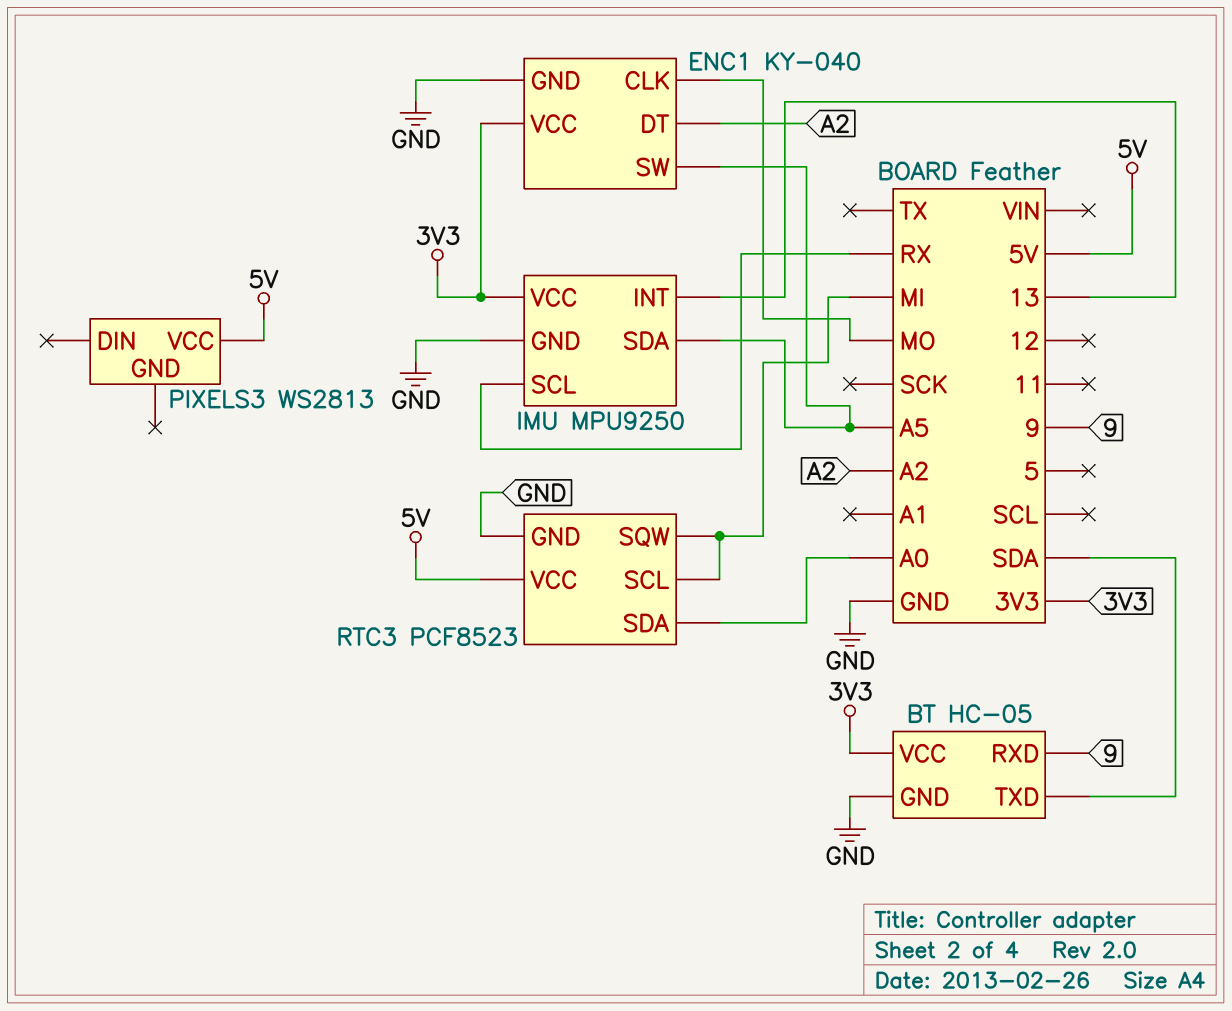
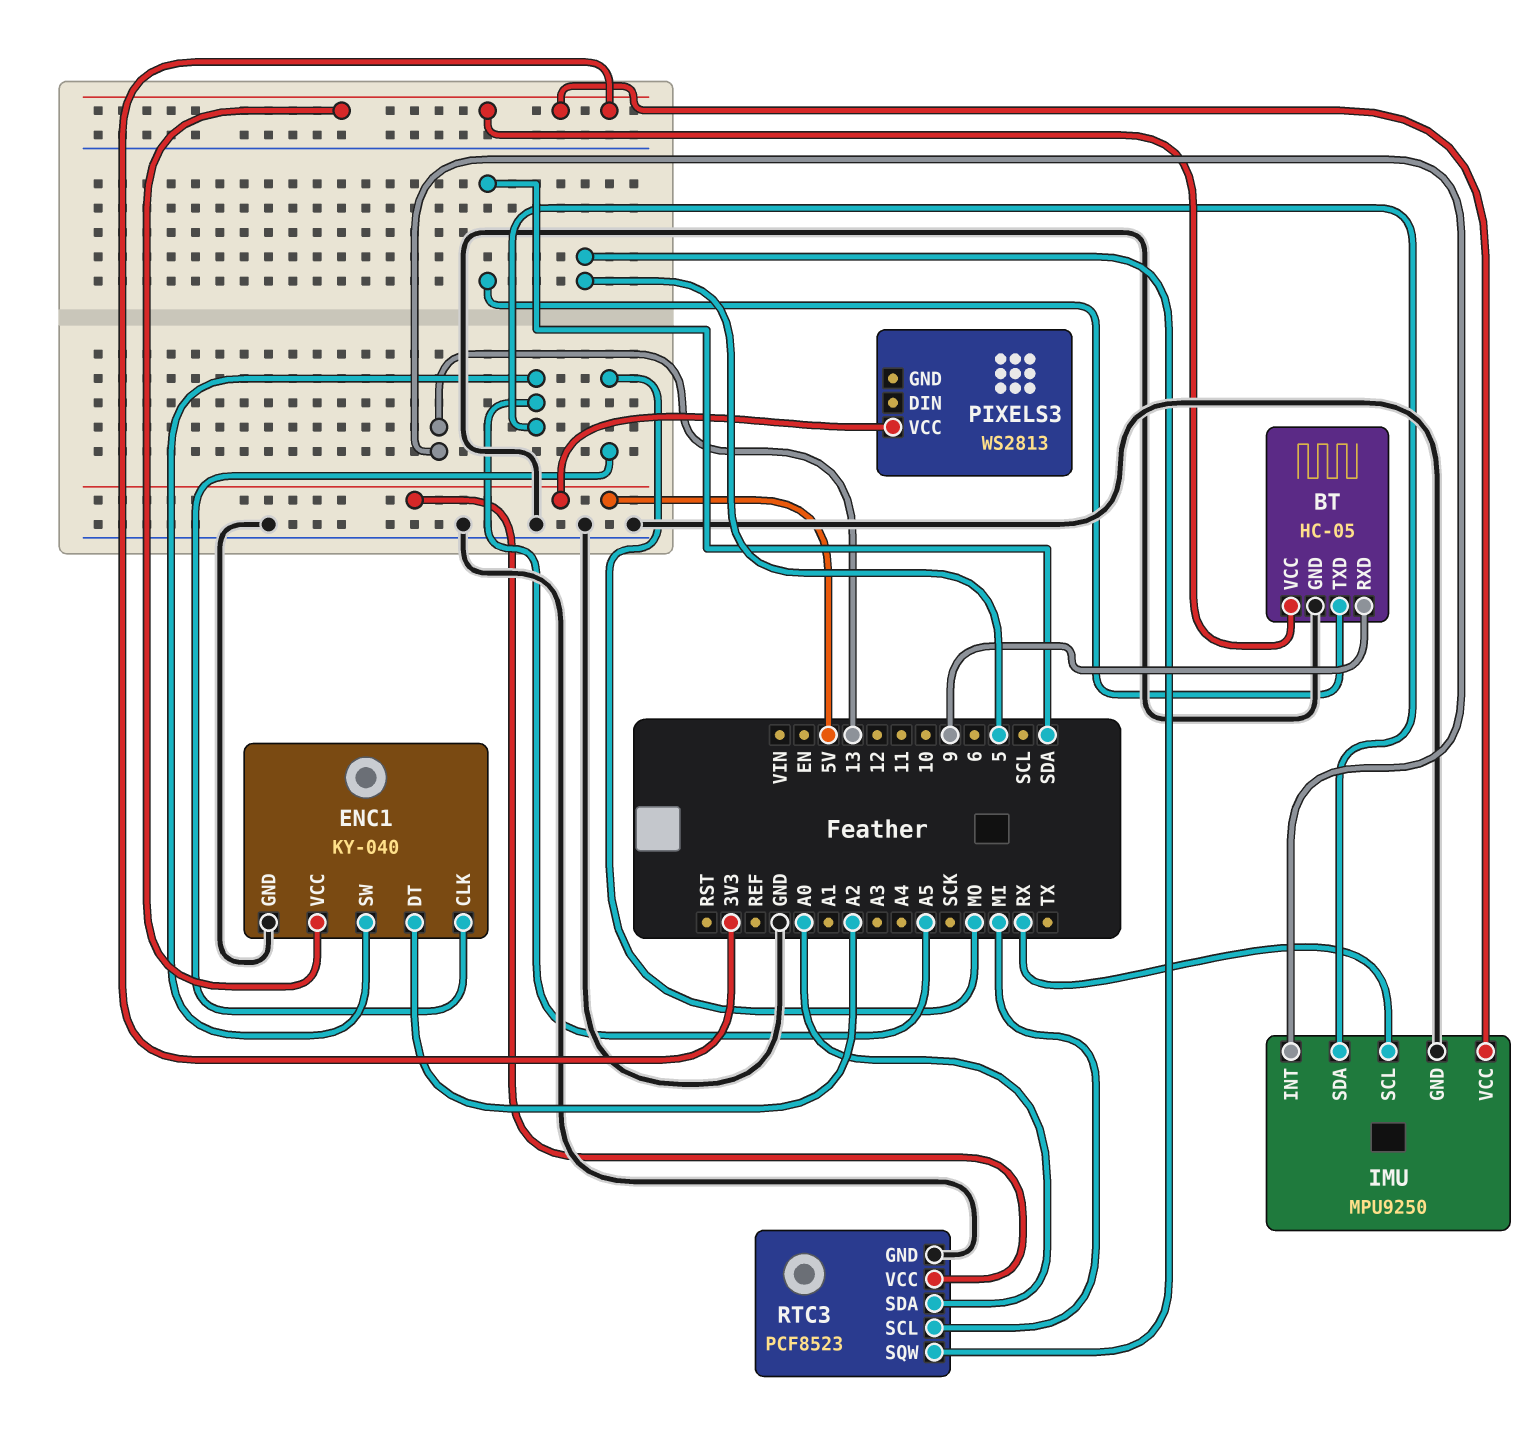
RTC3 pin SQW: MI -> 5

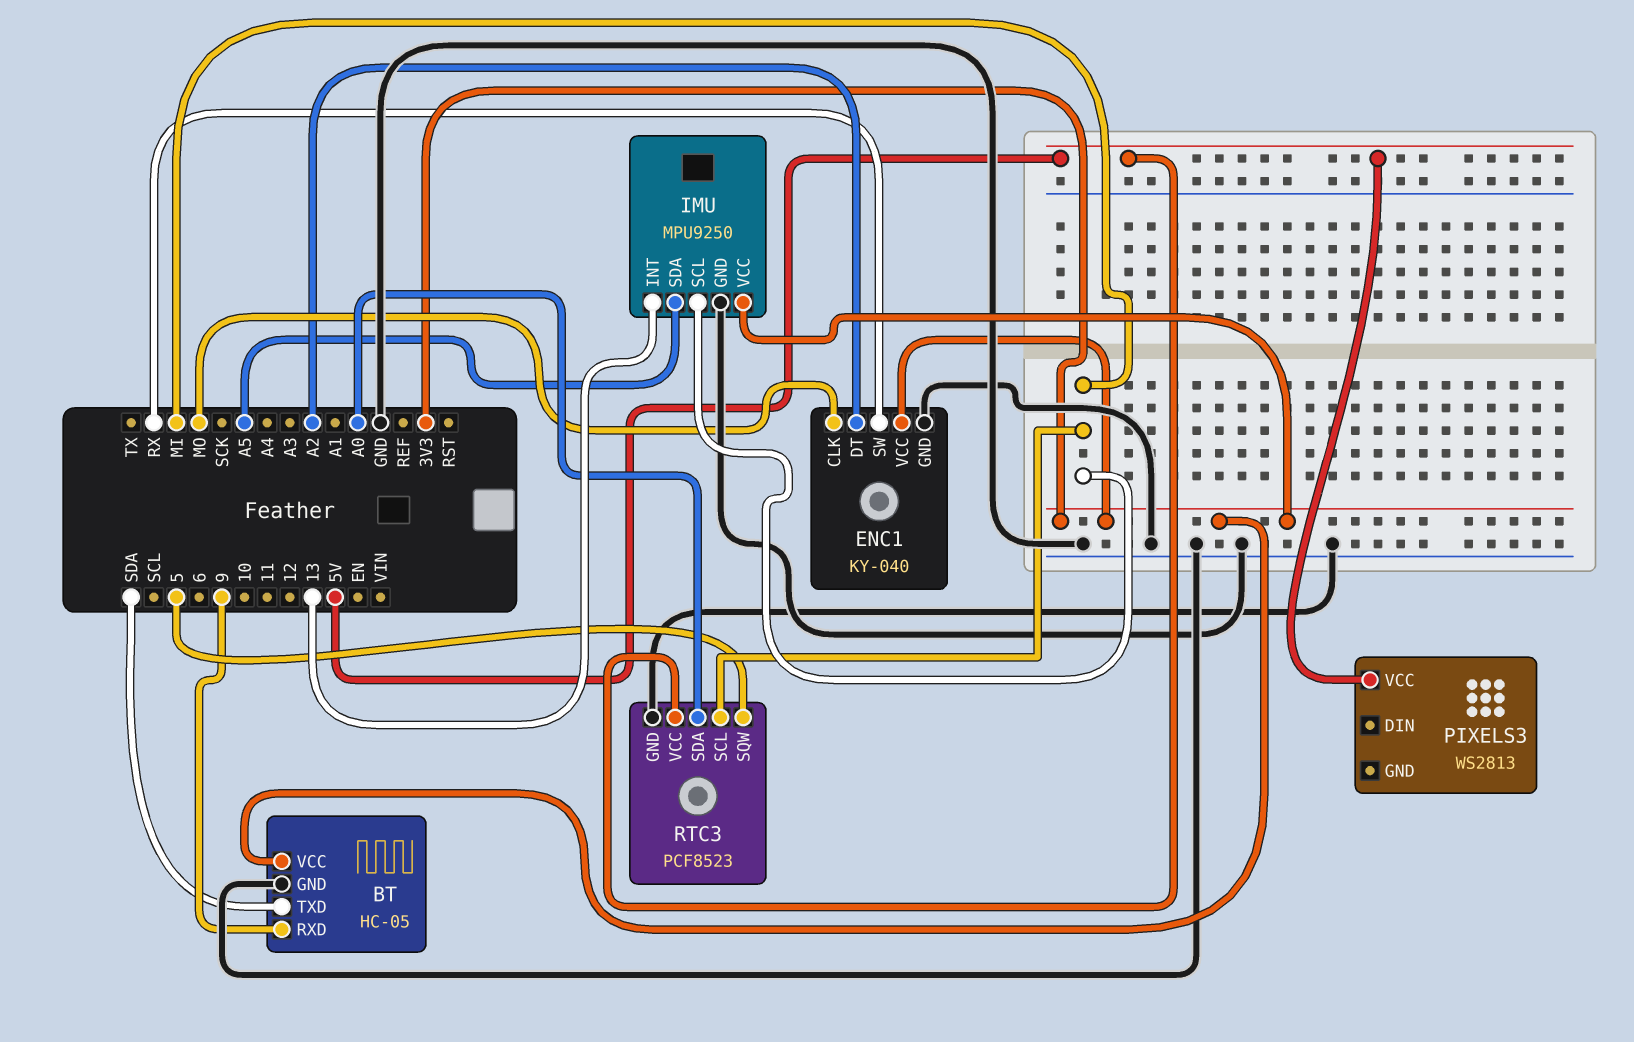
ENC1 pin SW: A5 -> RX
IMU pin SCL: RX -> MI

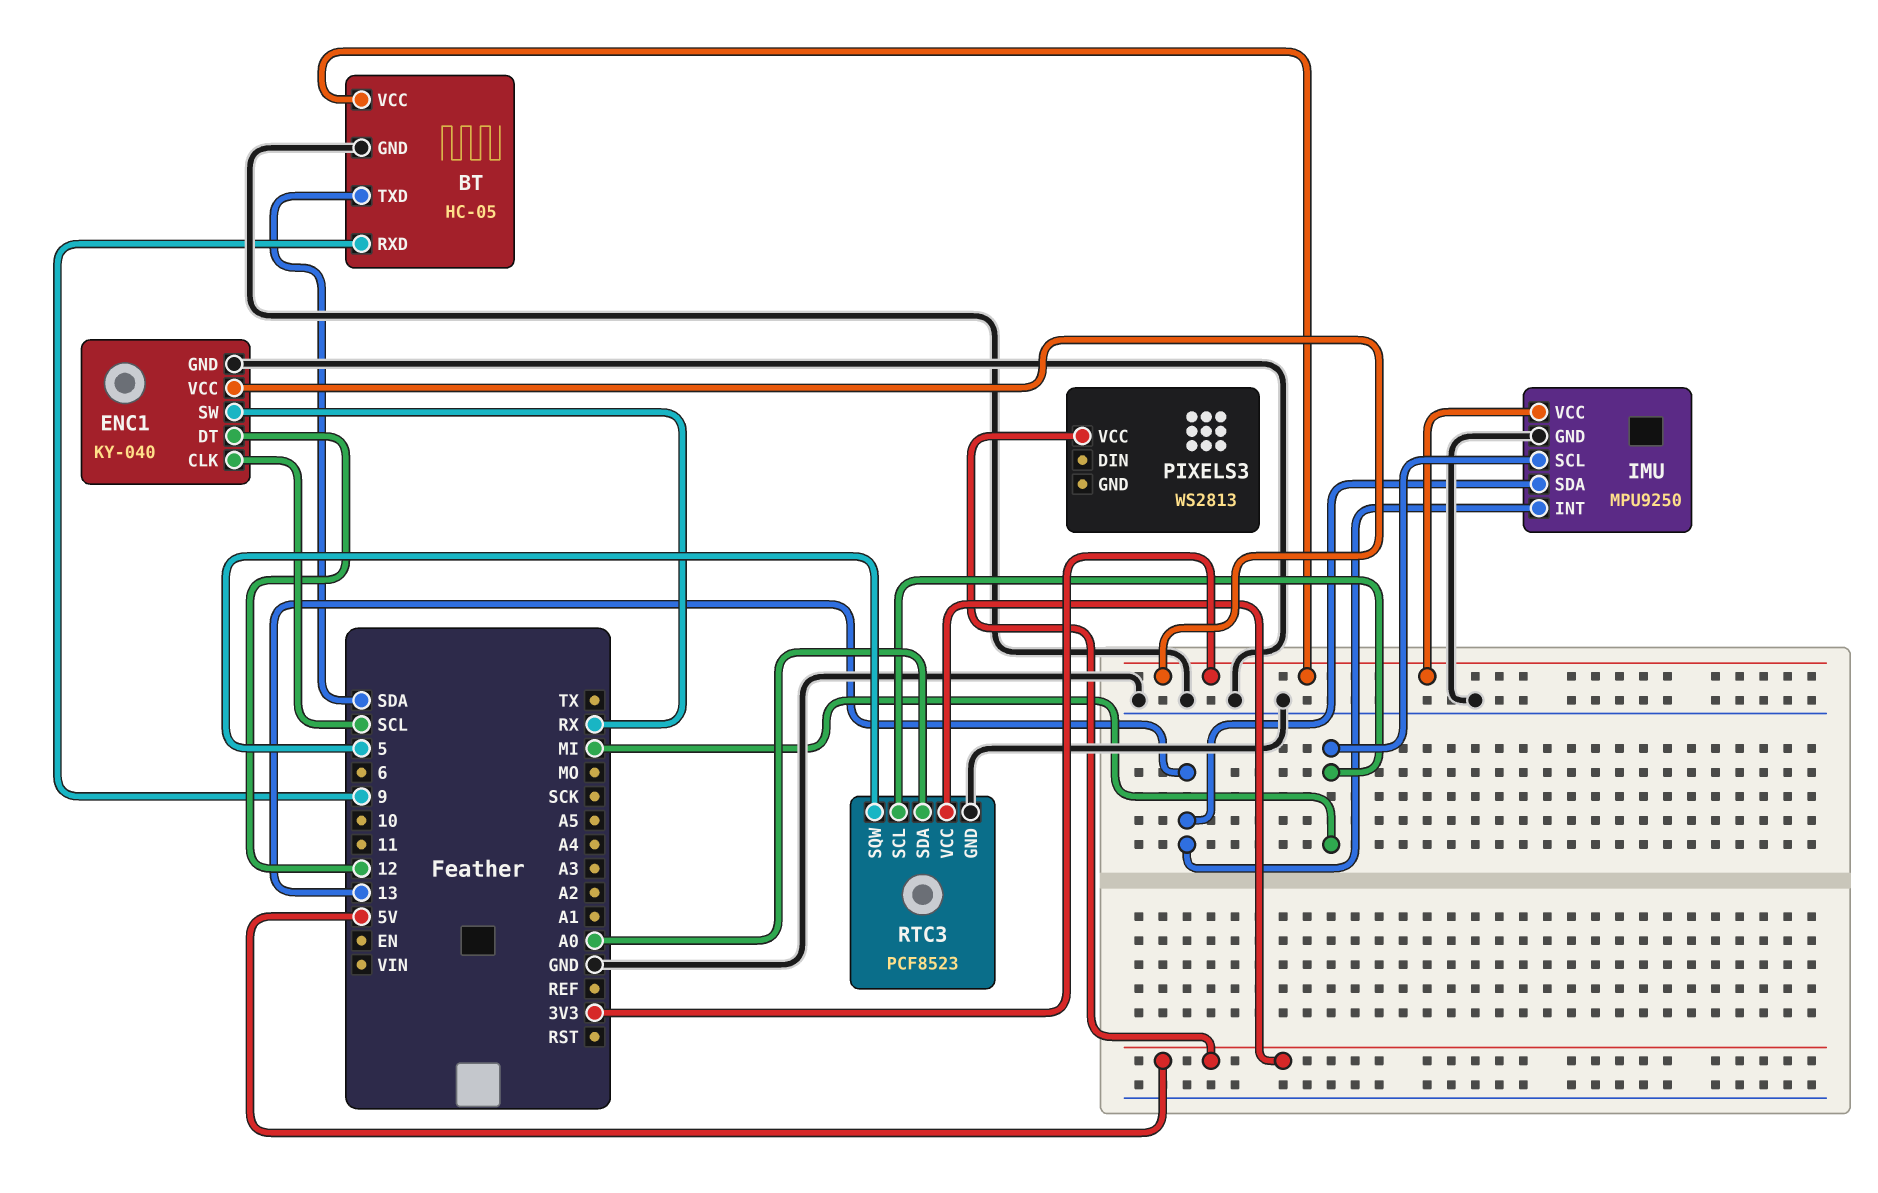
ENC1 pin CLK: MO -> SCL
ENC1 pin DT: A2 -> 12
IMU pin SDA: A5 -> 13

